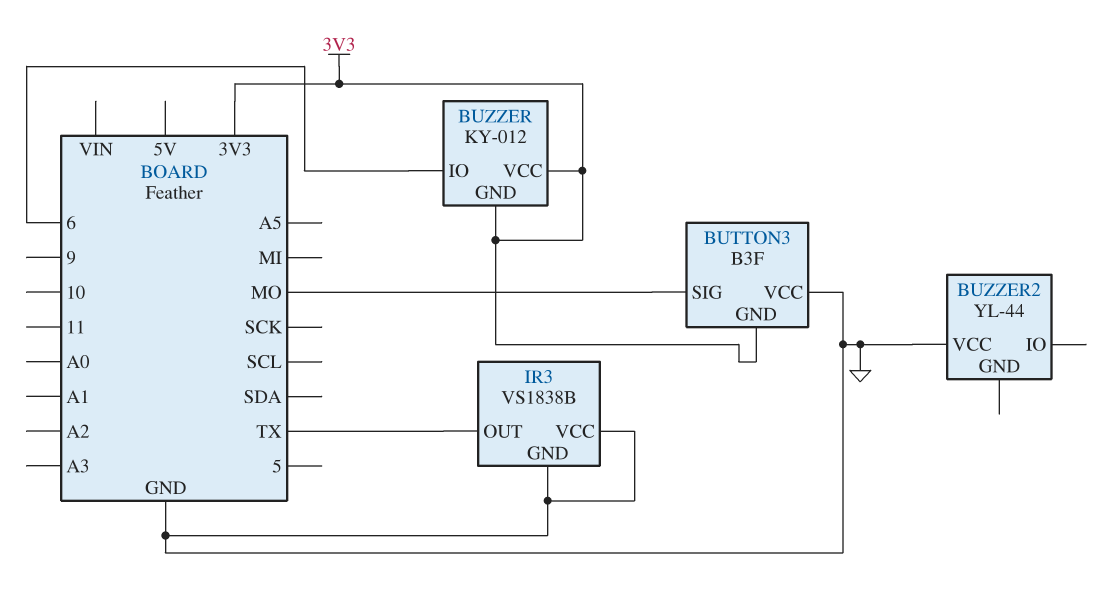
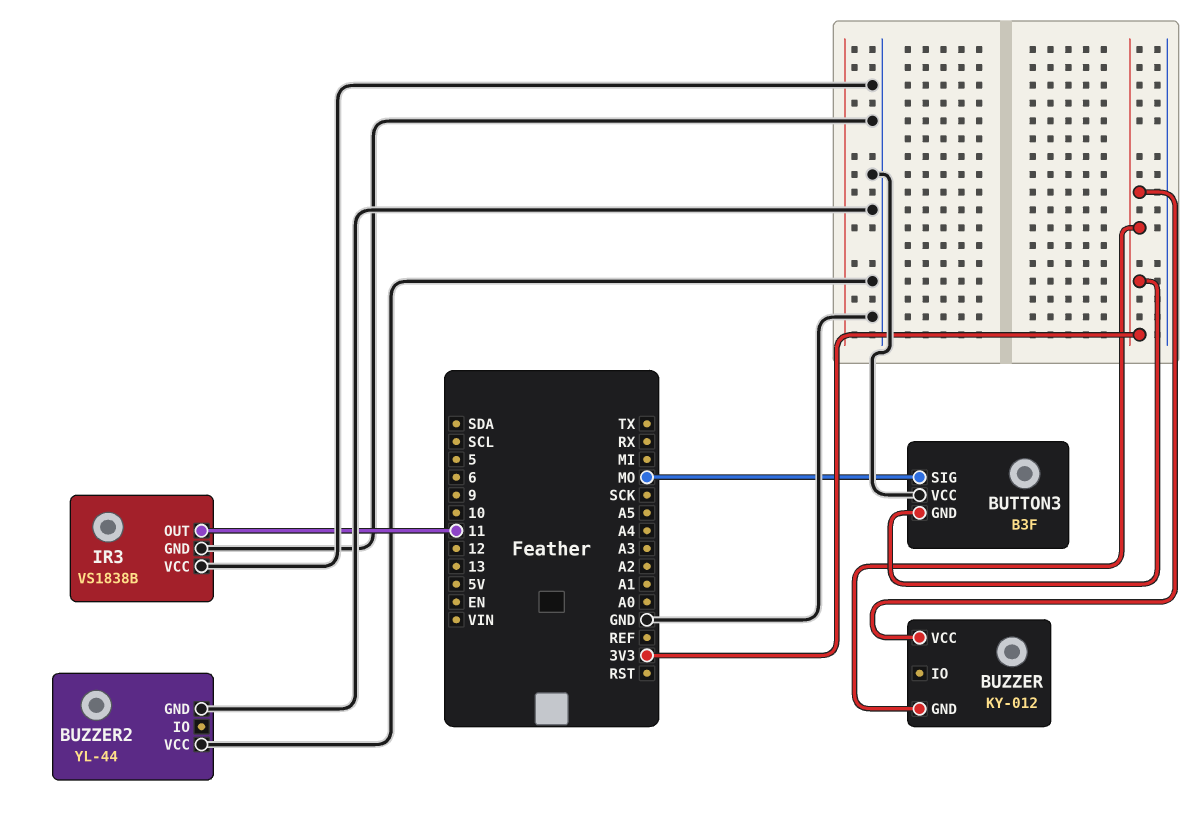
BUZZER pin IO: 6 -> none
BUZZER2 pin GND: none -> GND
IR3 pin OUT: TX -> 11

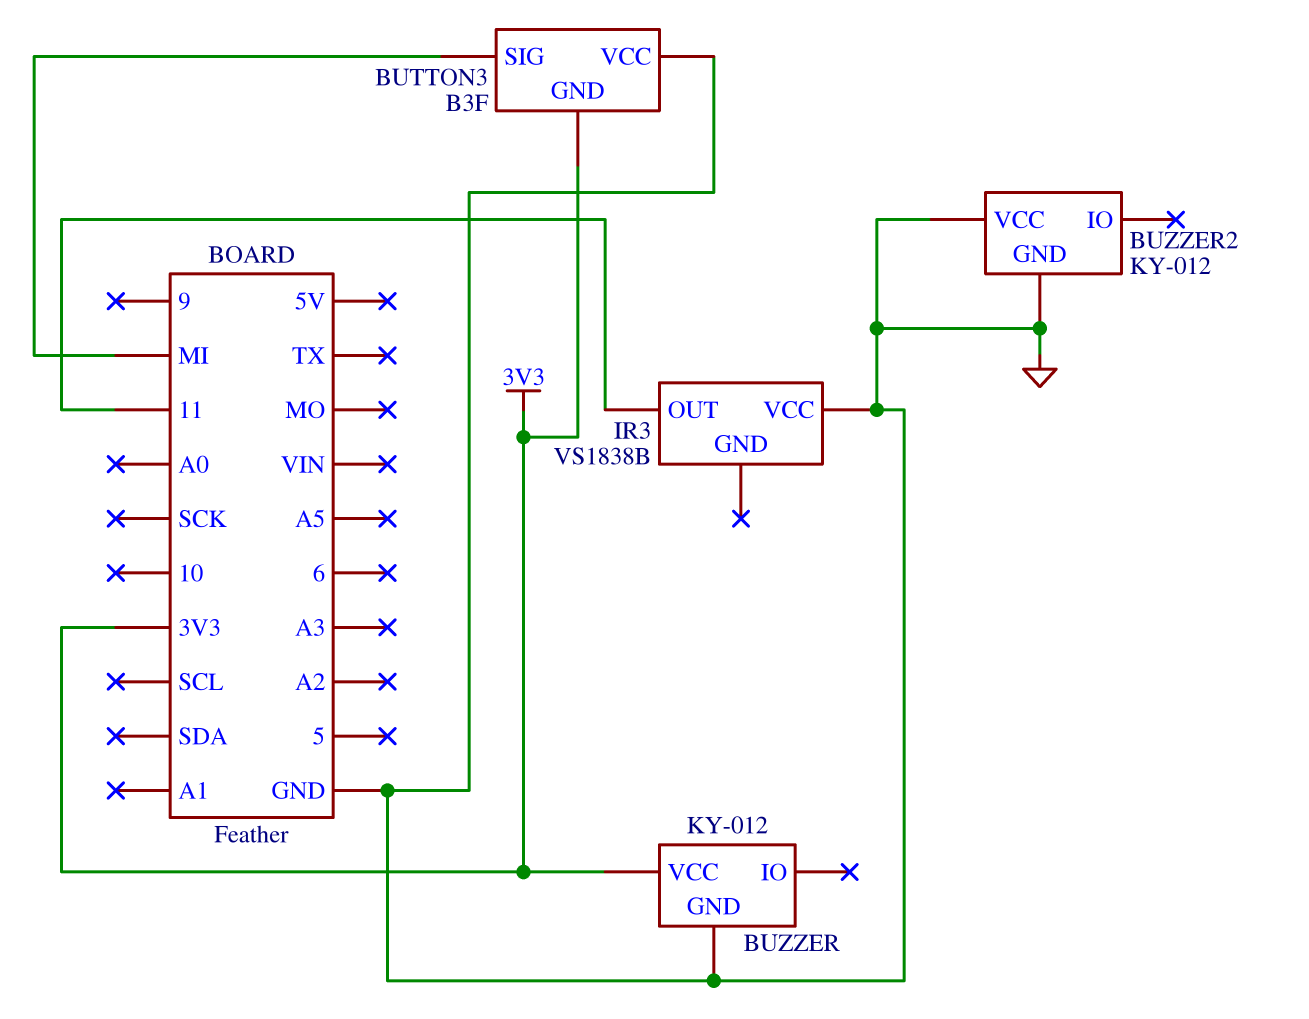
BUTTON3 pin SIG: MO -> MI
BUZZER pin GND: 3V3 -> GND
BUZZER2: YL-44 -> KY-012
IR3 pin GND: GND -> none

